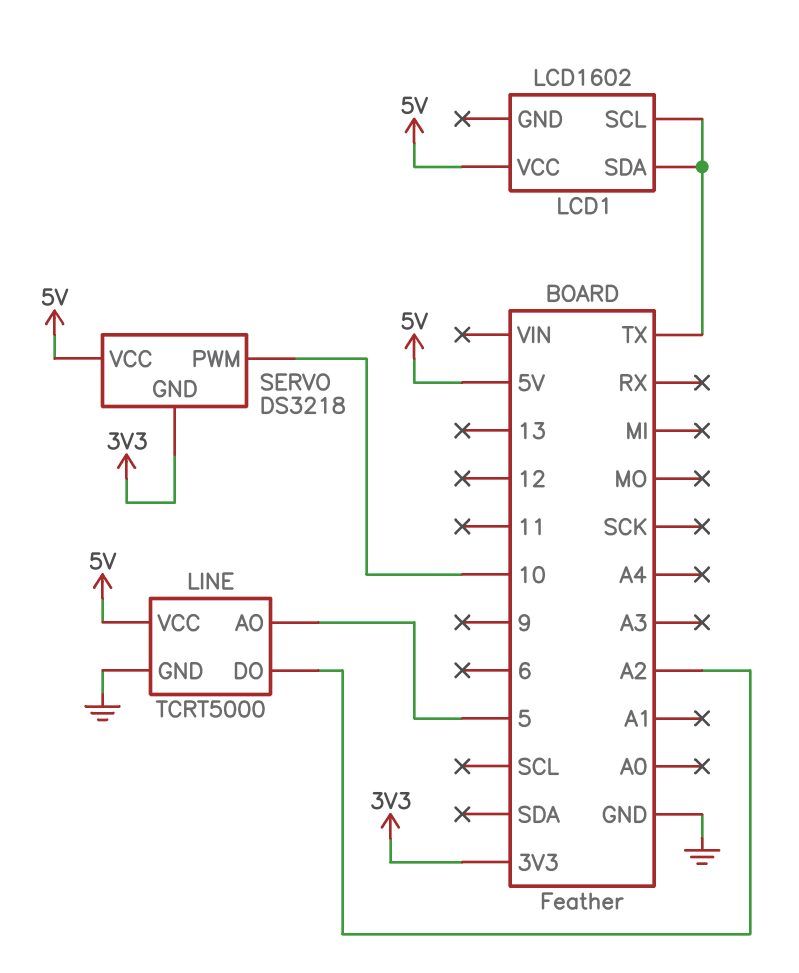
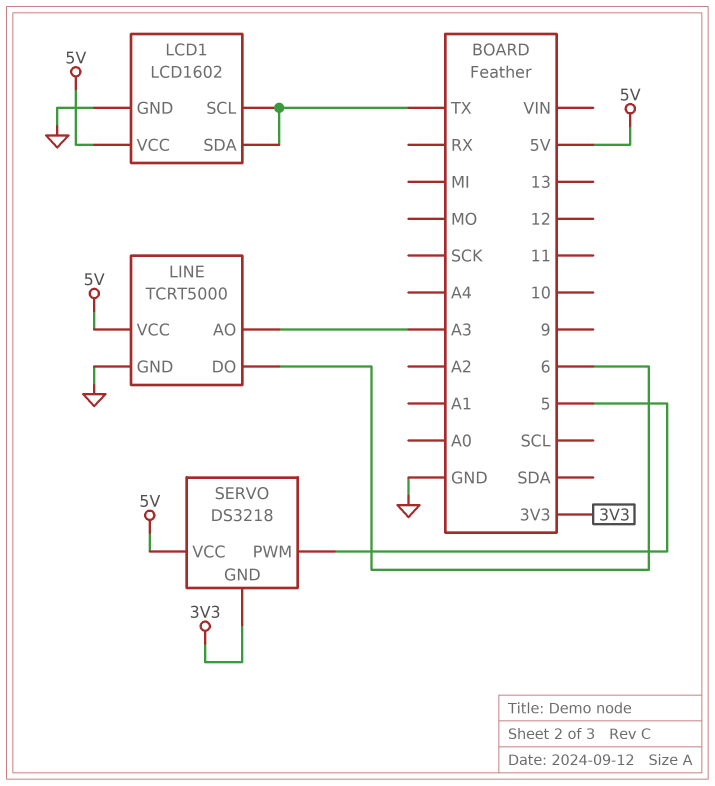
LCD1 pin GND: none -> GND
LINE pin AO: 5 -> A3
LINE pin DO: A2 -> 6
SERVO pin PWM: 10 -> 5

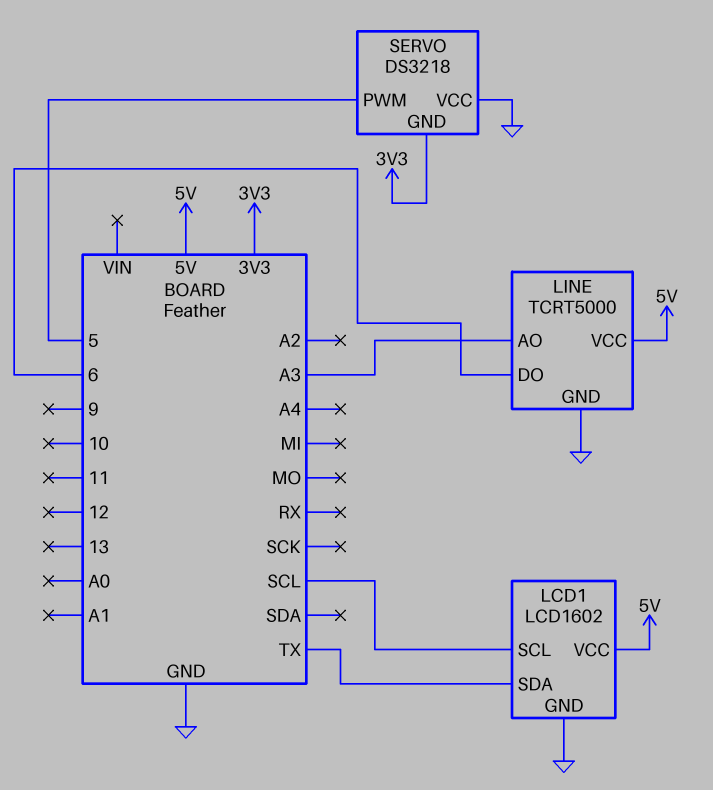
LCD1 pin SCL: TX -> SCL
SERVO pin VCC: 5V -> GND

